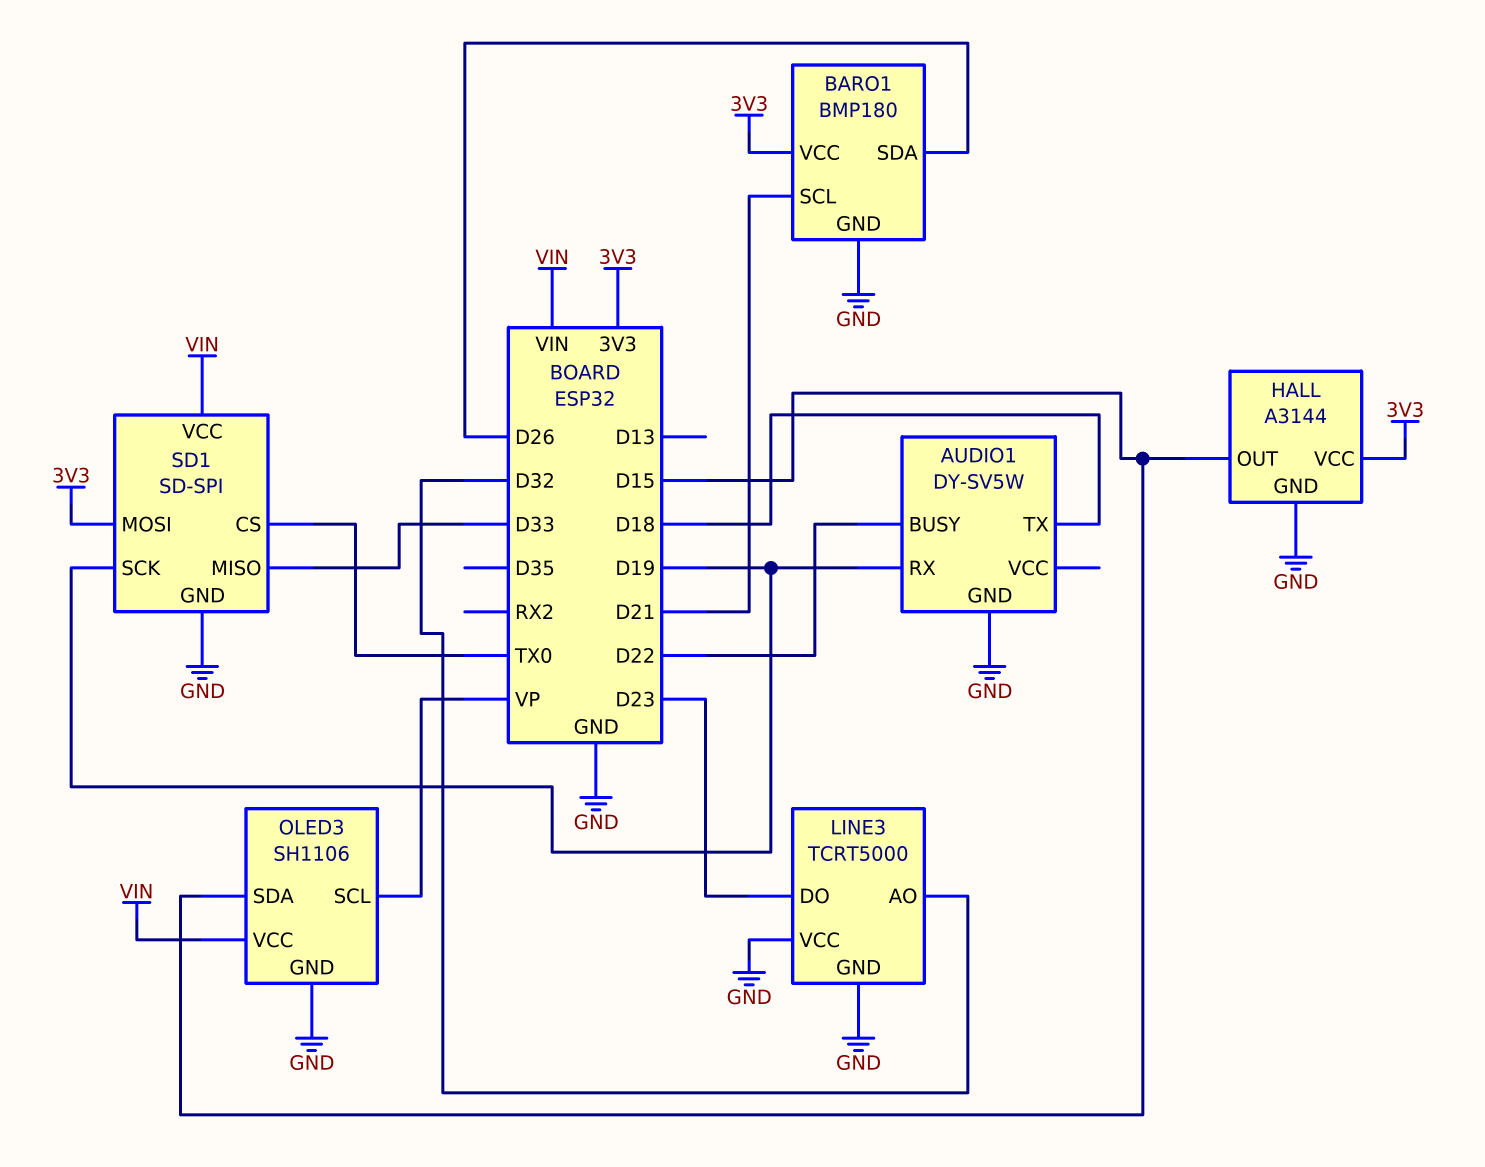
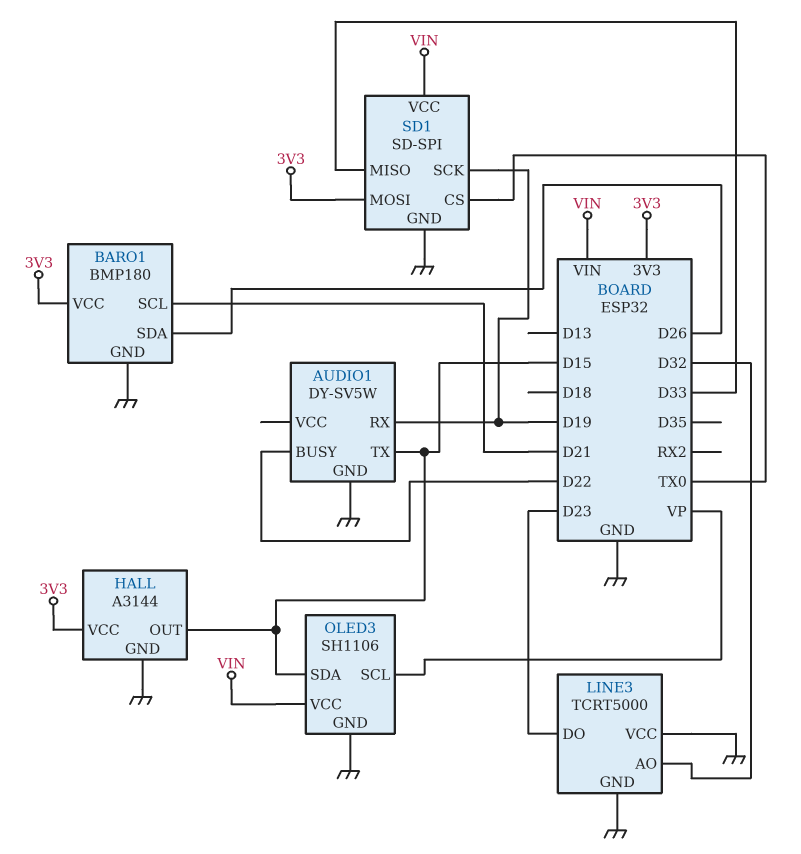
AUDIO1 pin TX: D18 -> D15

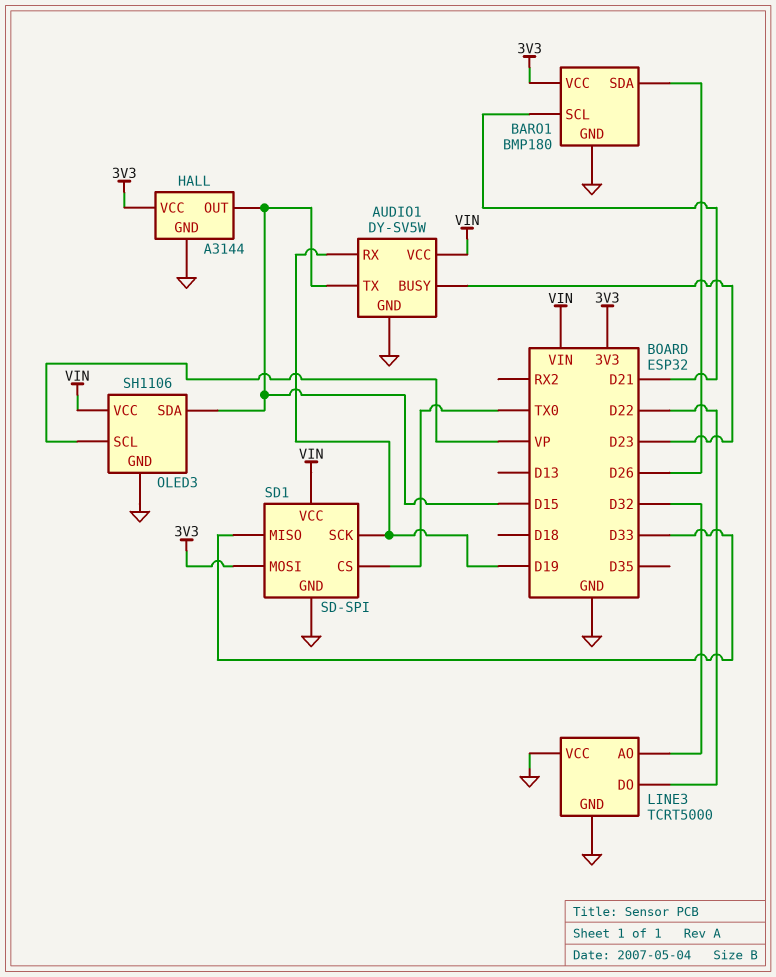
AUDIO1 pin BUSY: D22 -> D23
AUDIO1 pin VCC: none -> VIN
LINE3 pin DO: D23 -> D22

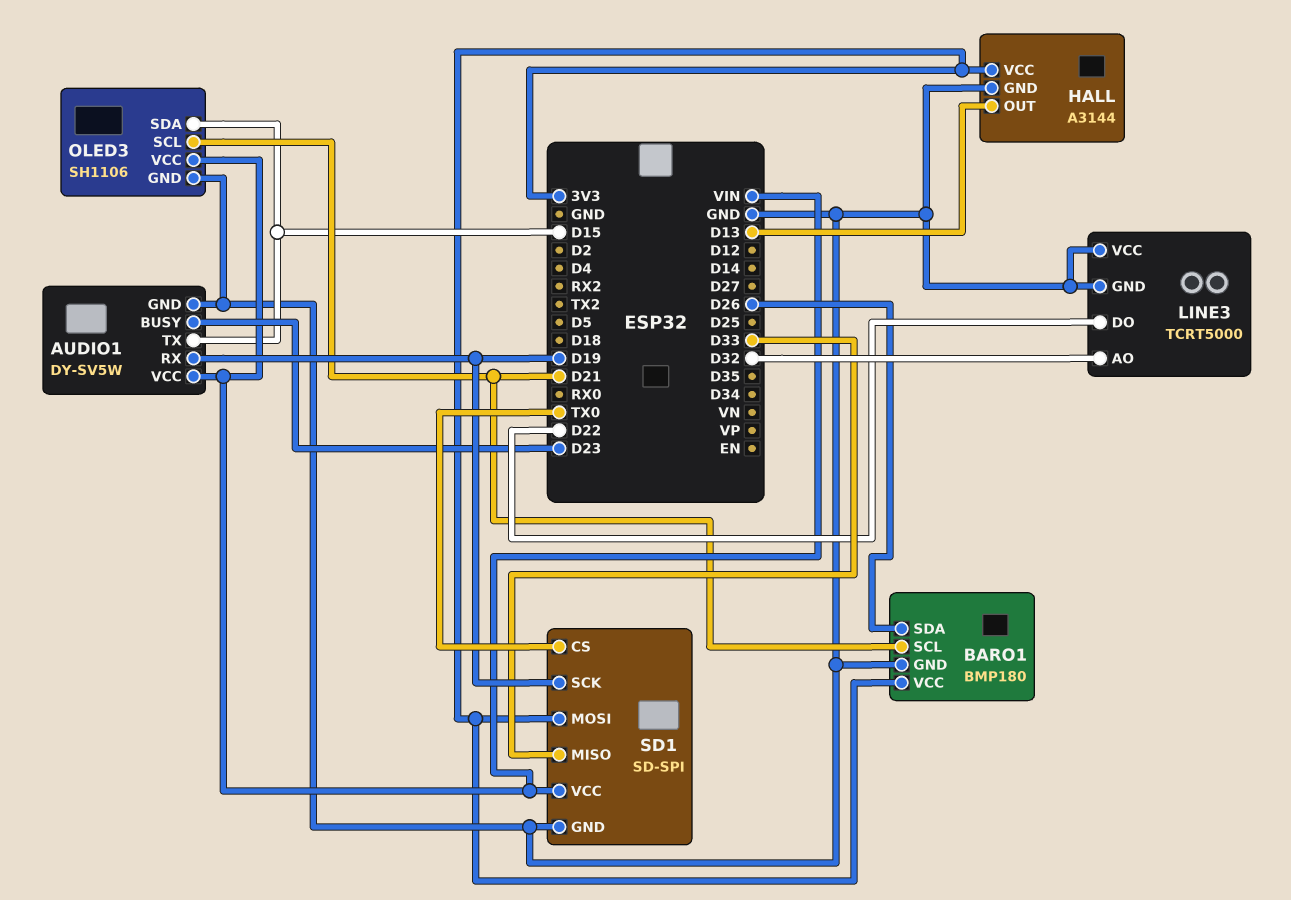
HALL pin OUT: D15 -> D13
OLED3 pin SCL: VP -> D21

